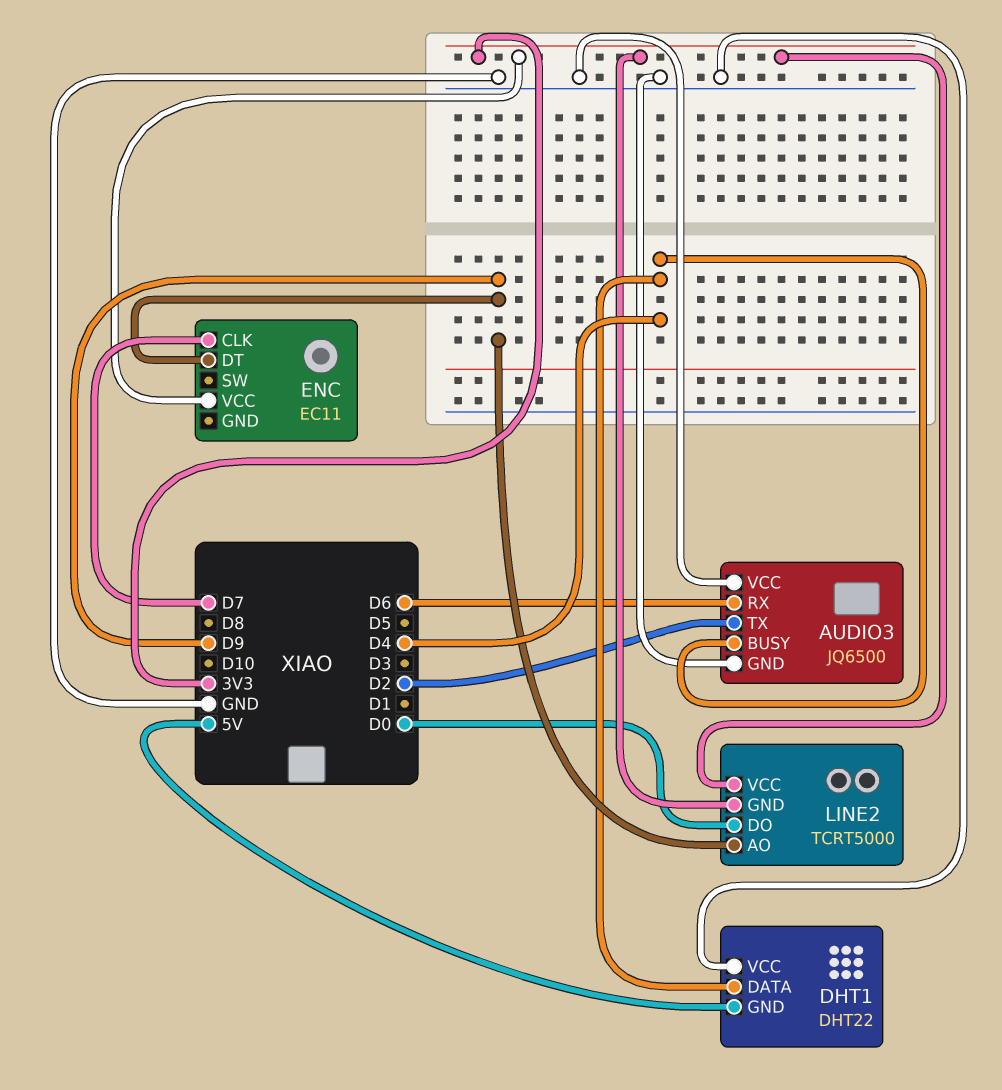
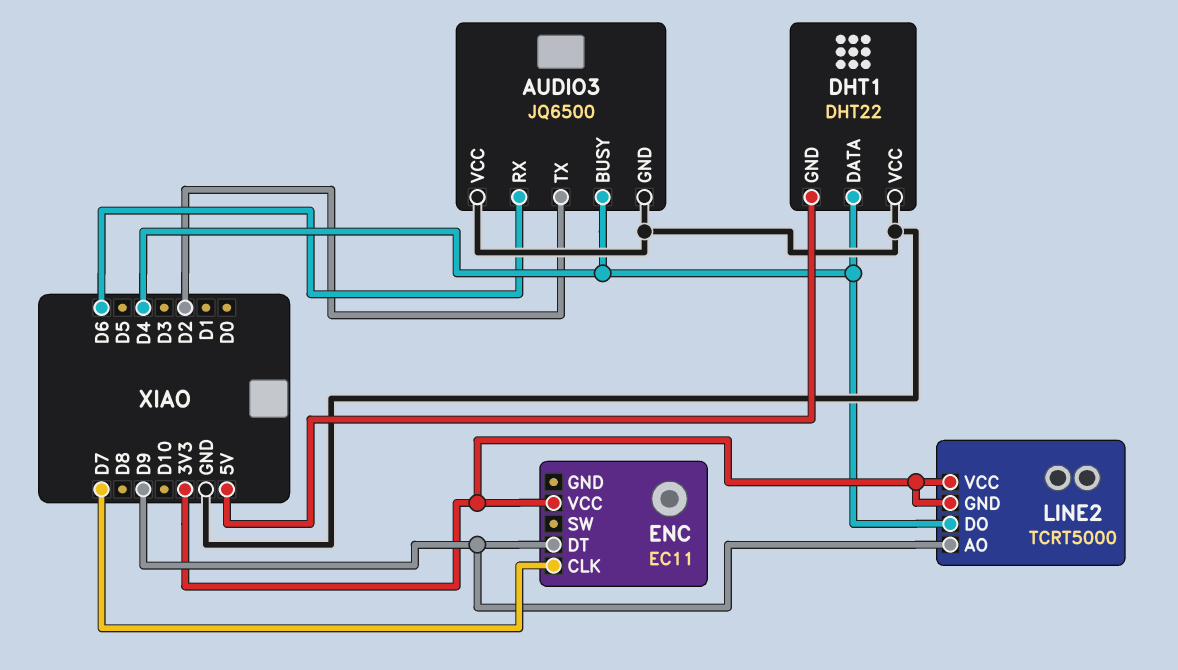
LINE2 pin DO: D0 -> D4

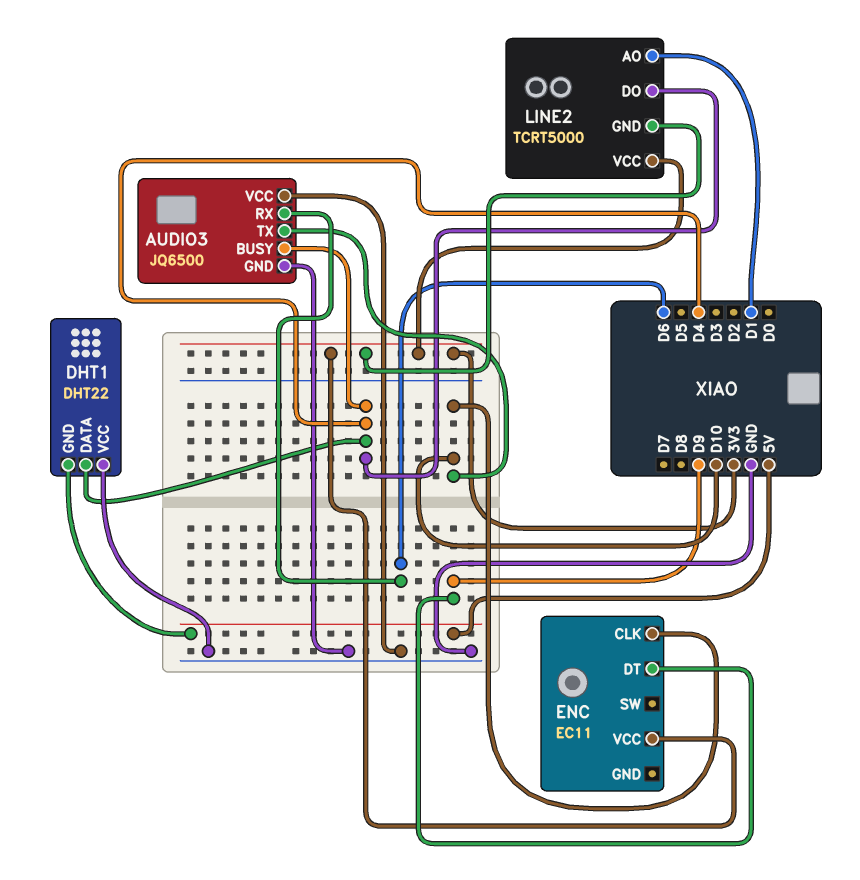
AUDIO3 pin TX: D2 -> D10
ENC pin CLK: D7 -> D10
LINE2 pin AO: D9 -> D1

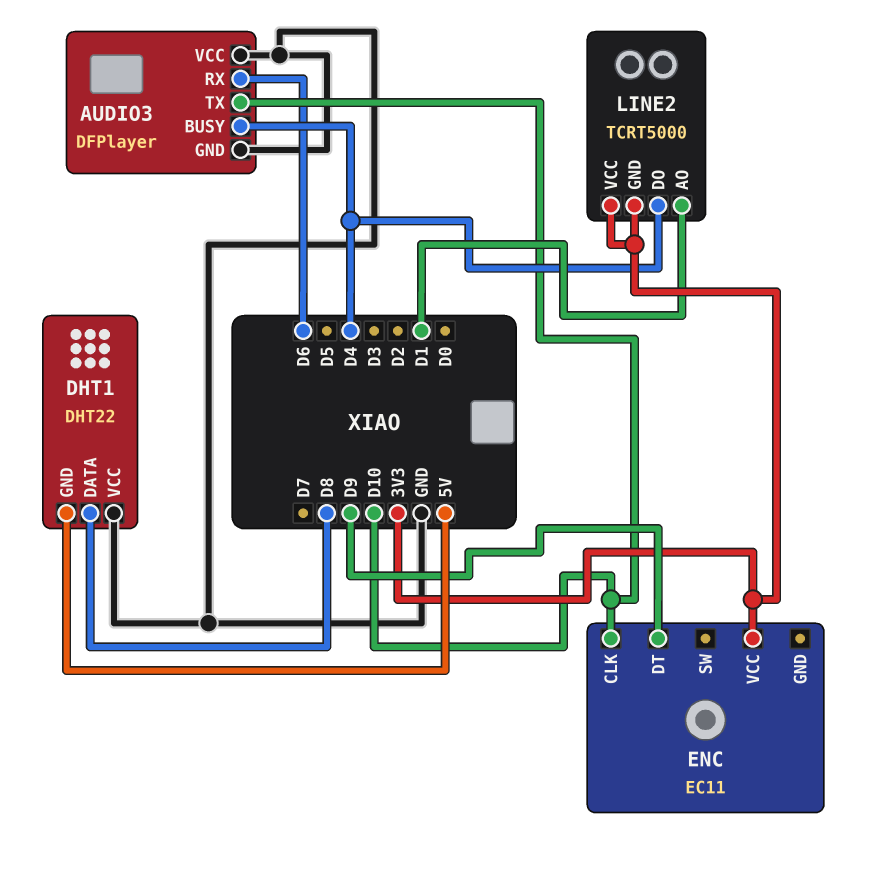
AUDIO3: JQ6500 -> DFPlayer
DHT1 pin DATA: D4 -> D8

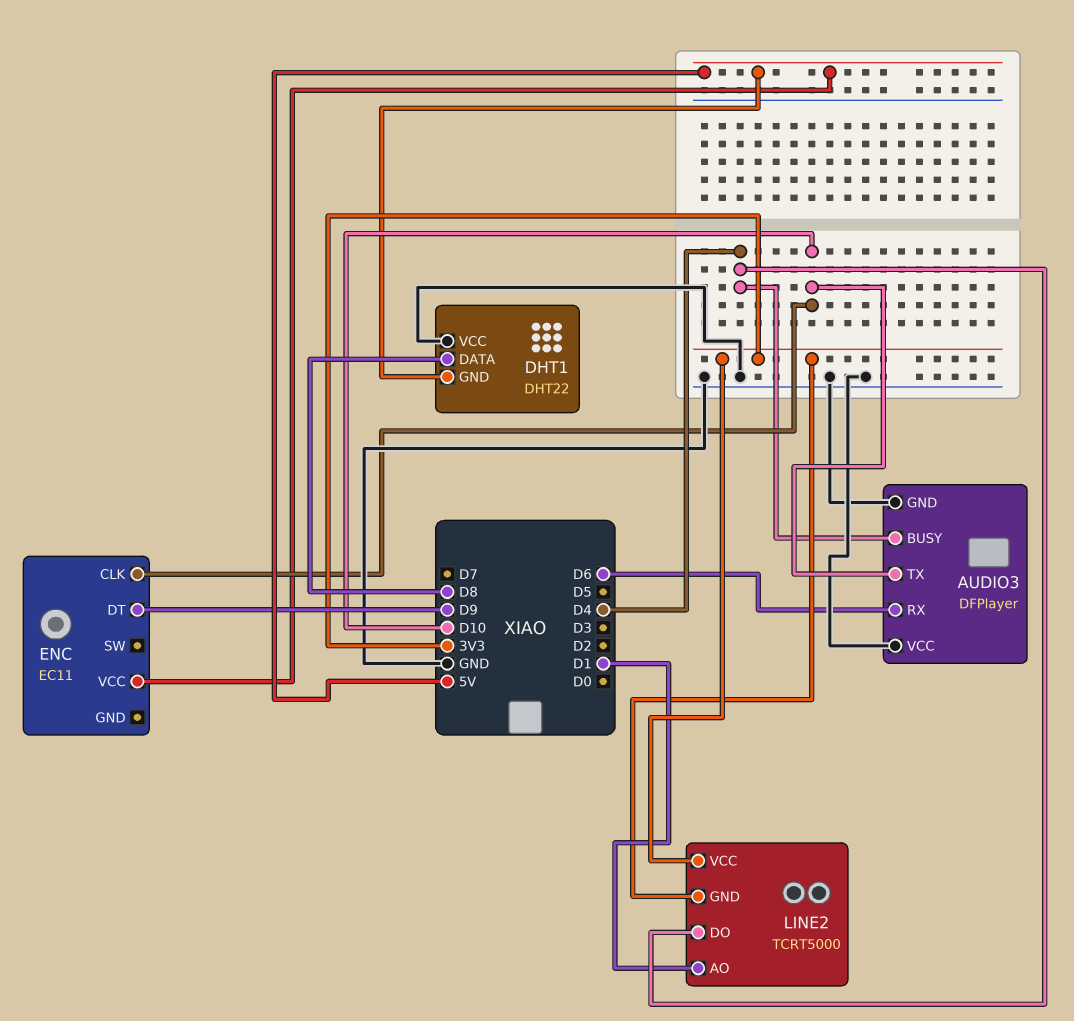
ENC pin VCC: 3V3 -> 5V

